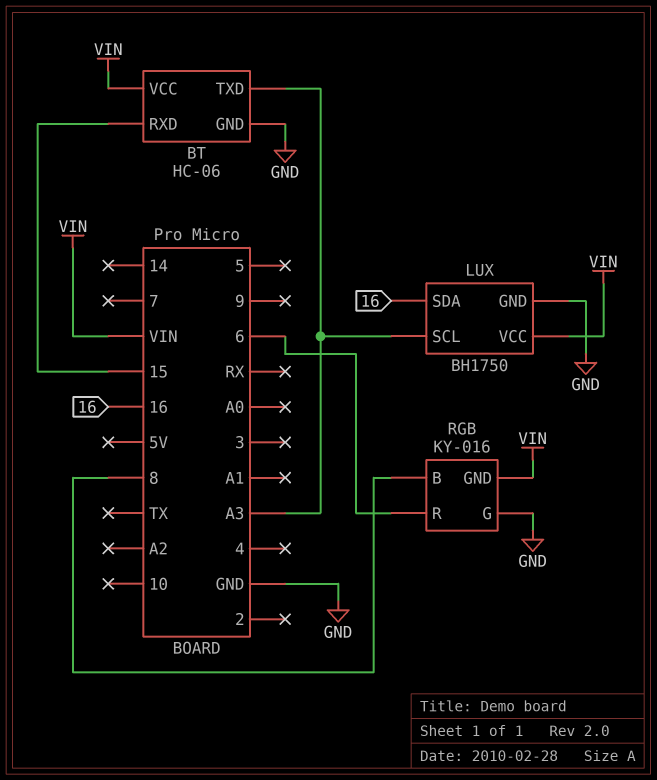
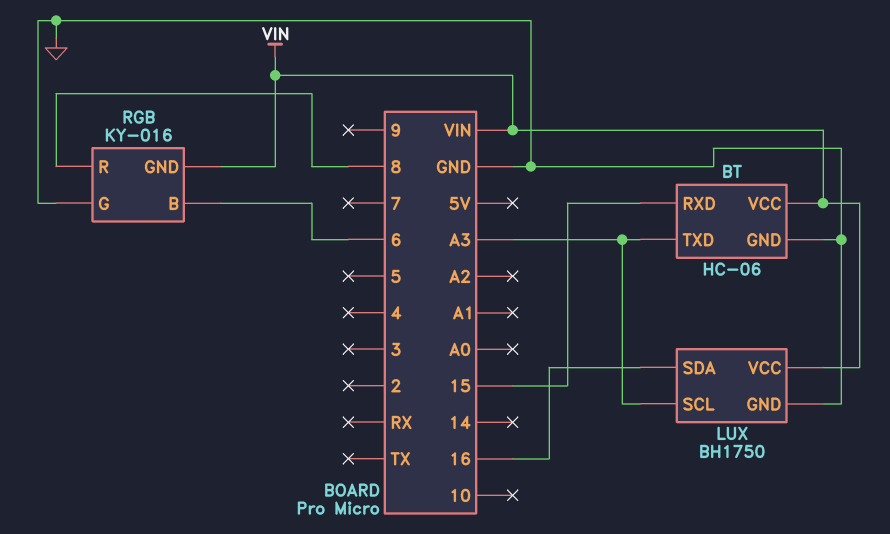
RGB pin B: 8 -> 6
RGB pin R: 6 -> 8

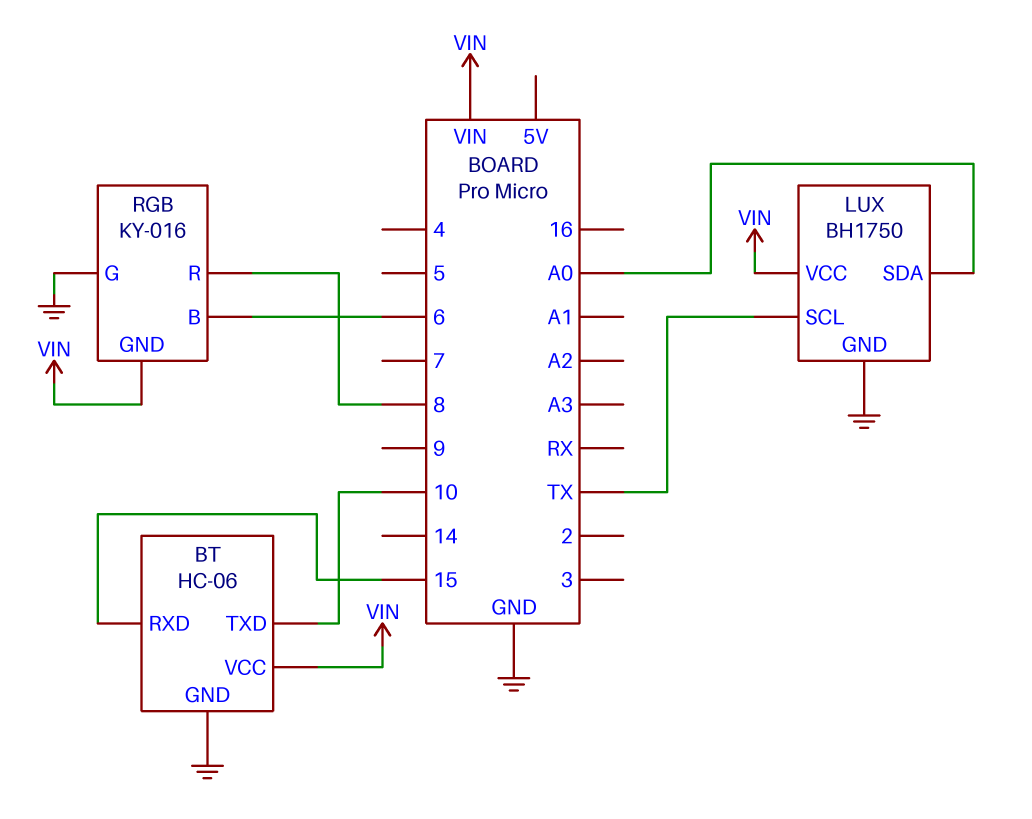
BT pin TXD: A3 -> 10
LUX pin SCL: A3 -> TX
LUX pin SDA: 16 -> A0

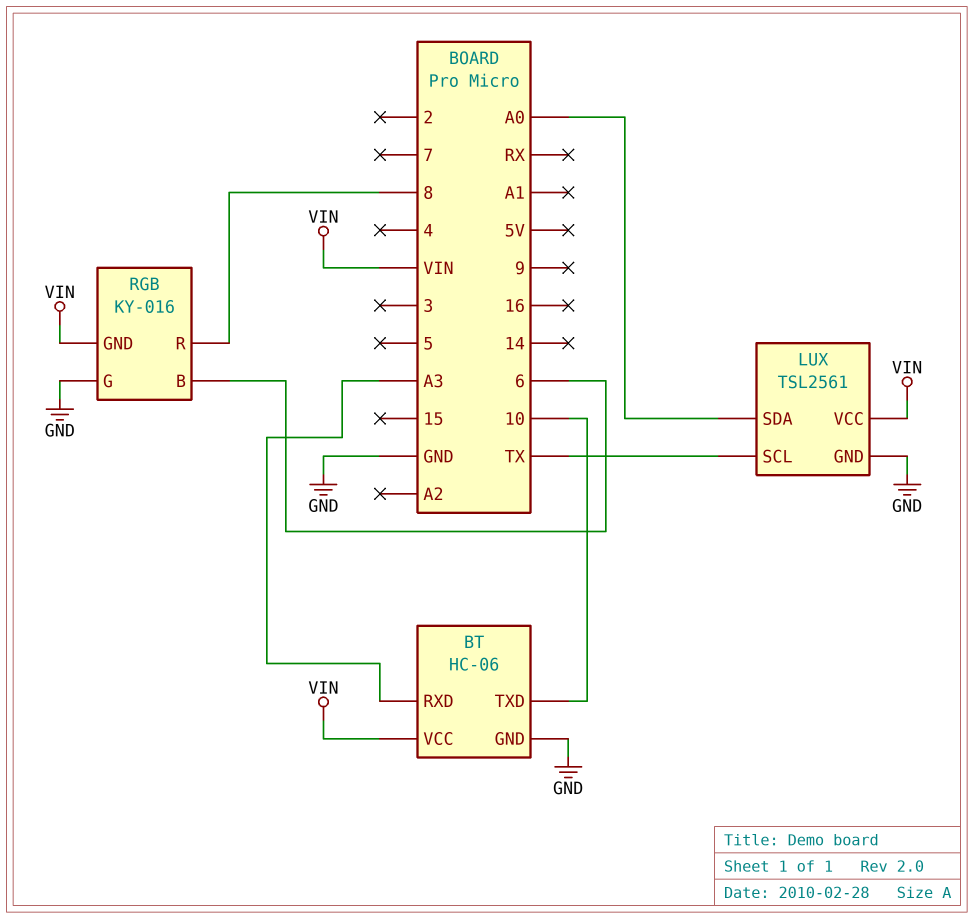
BT pin RXD: 15 -> A3
LUX: BH1750 -> TSL2561

